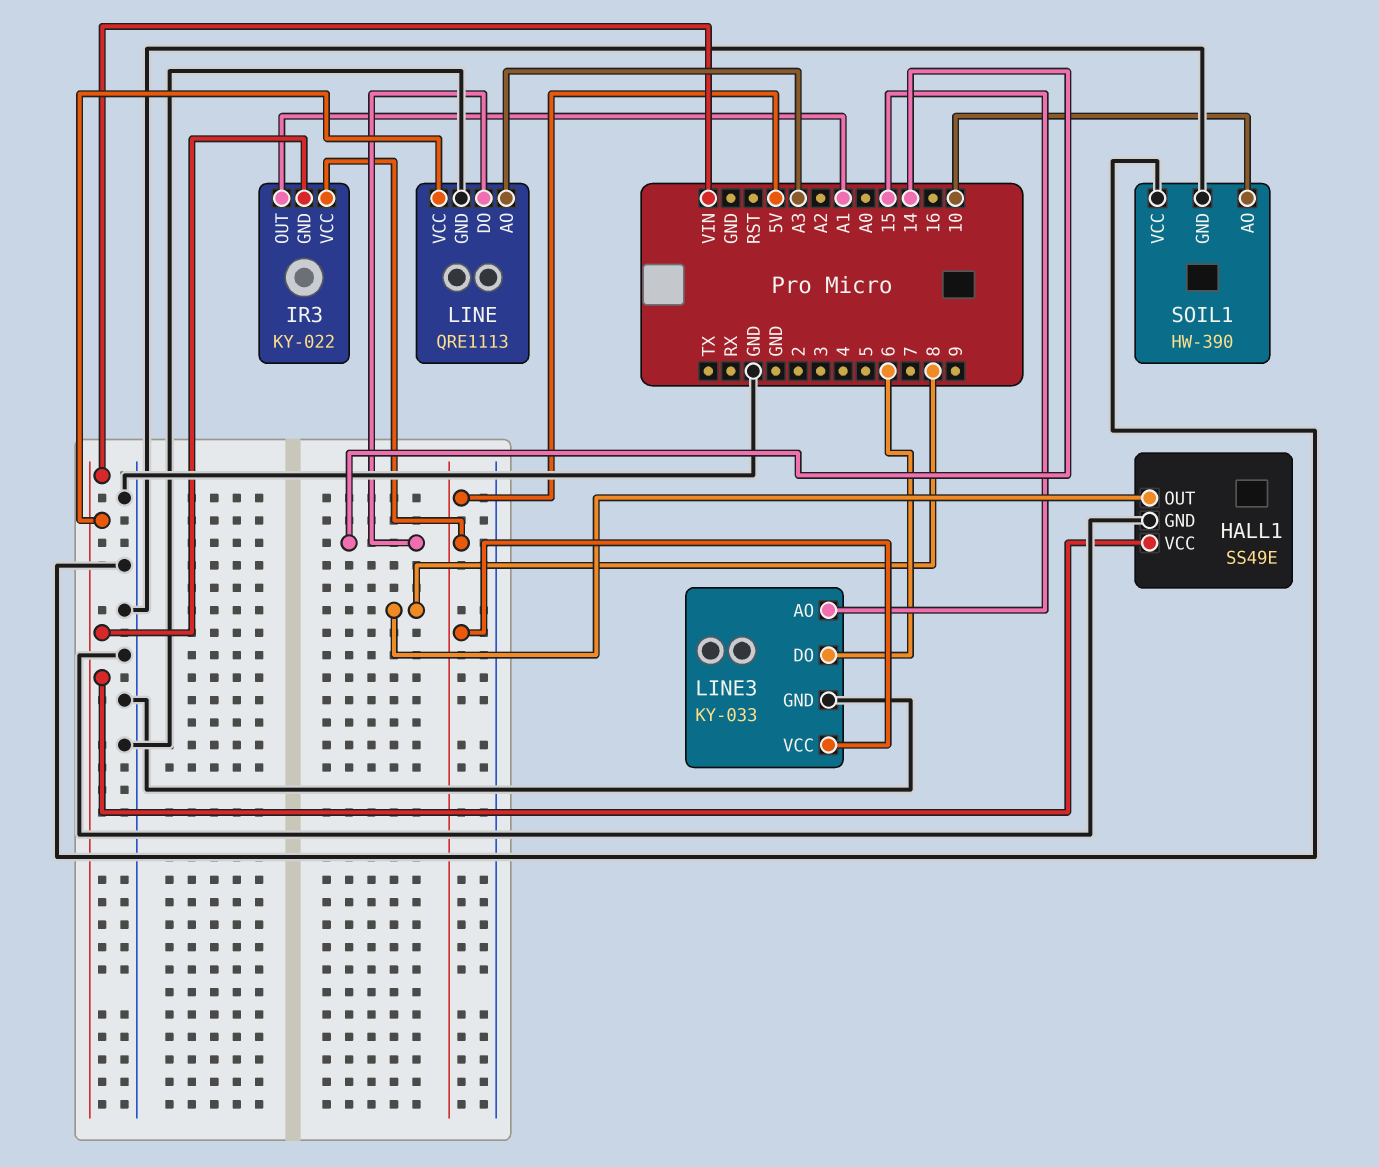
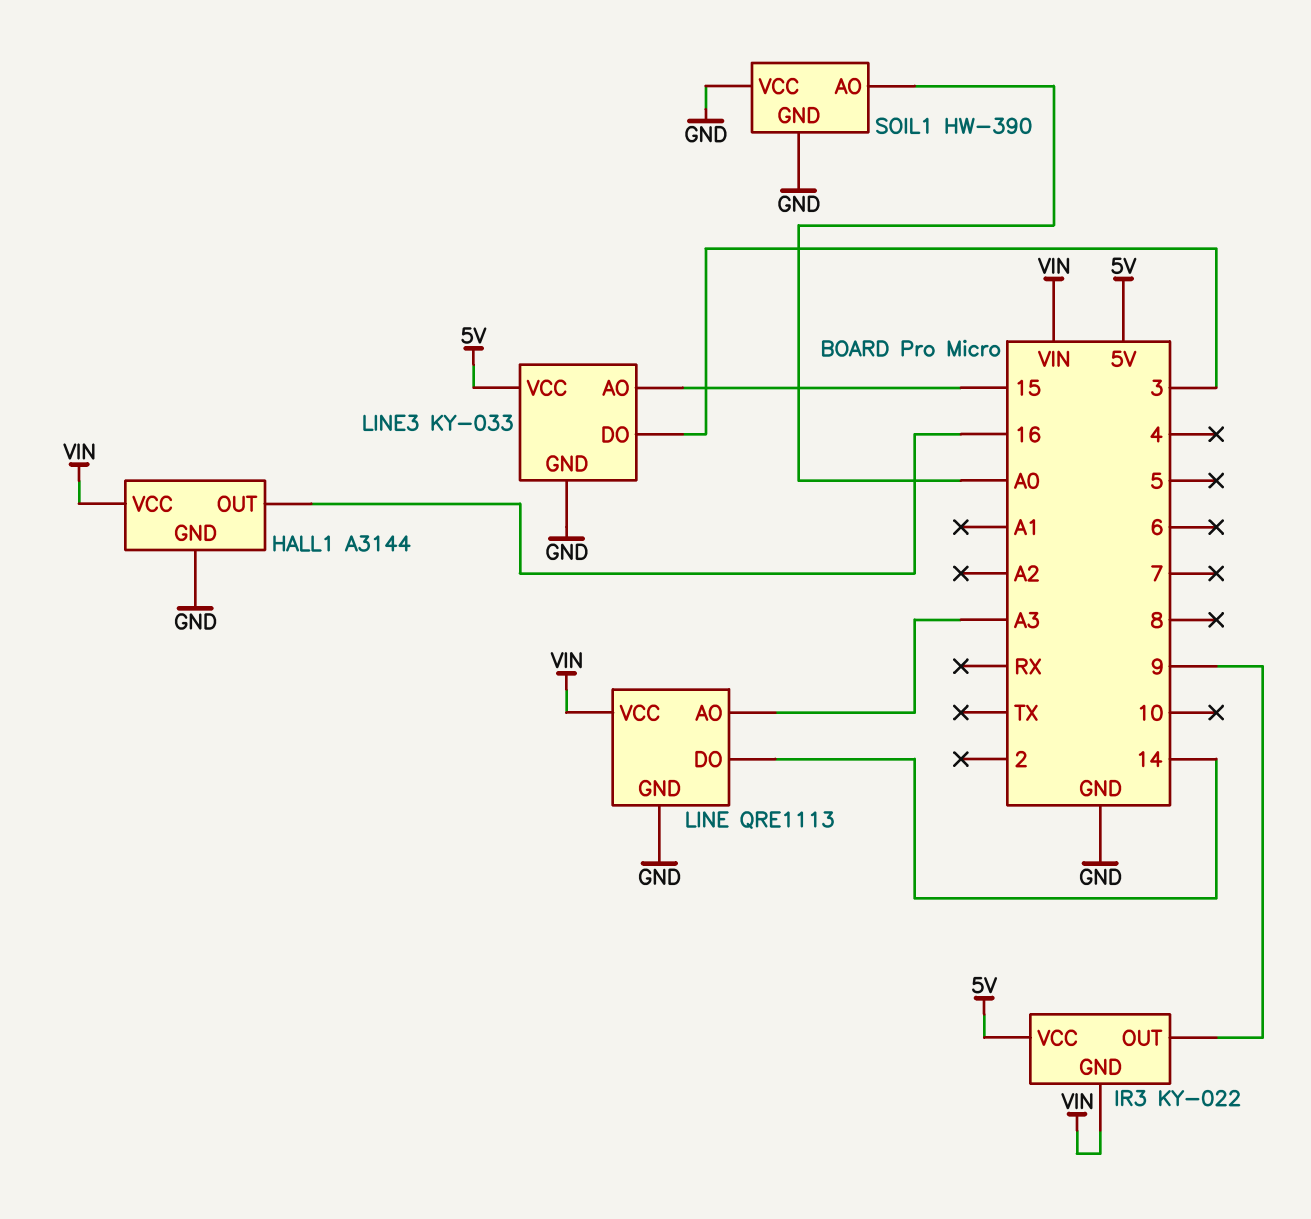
HALL1: SS49E -> A3144
HALL1 pin OUT: 8 -> 16
IR3 pin OUT: A1 -> 9
LINE3 pin DO: 6 -> 3
SOIL1 pin AO: 10 -> A0

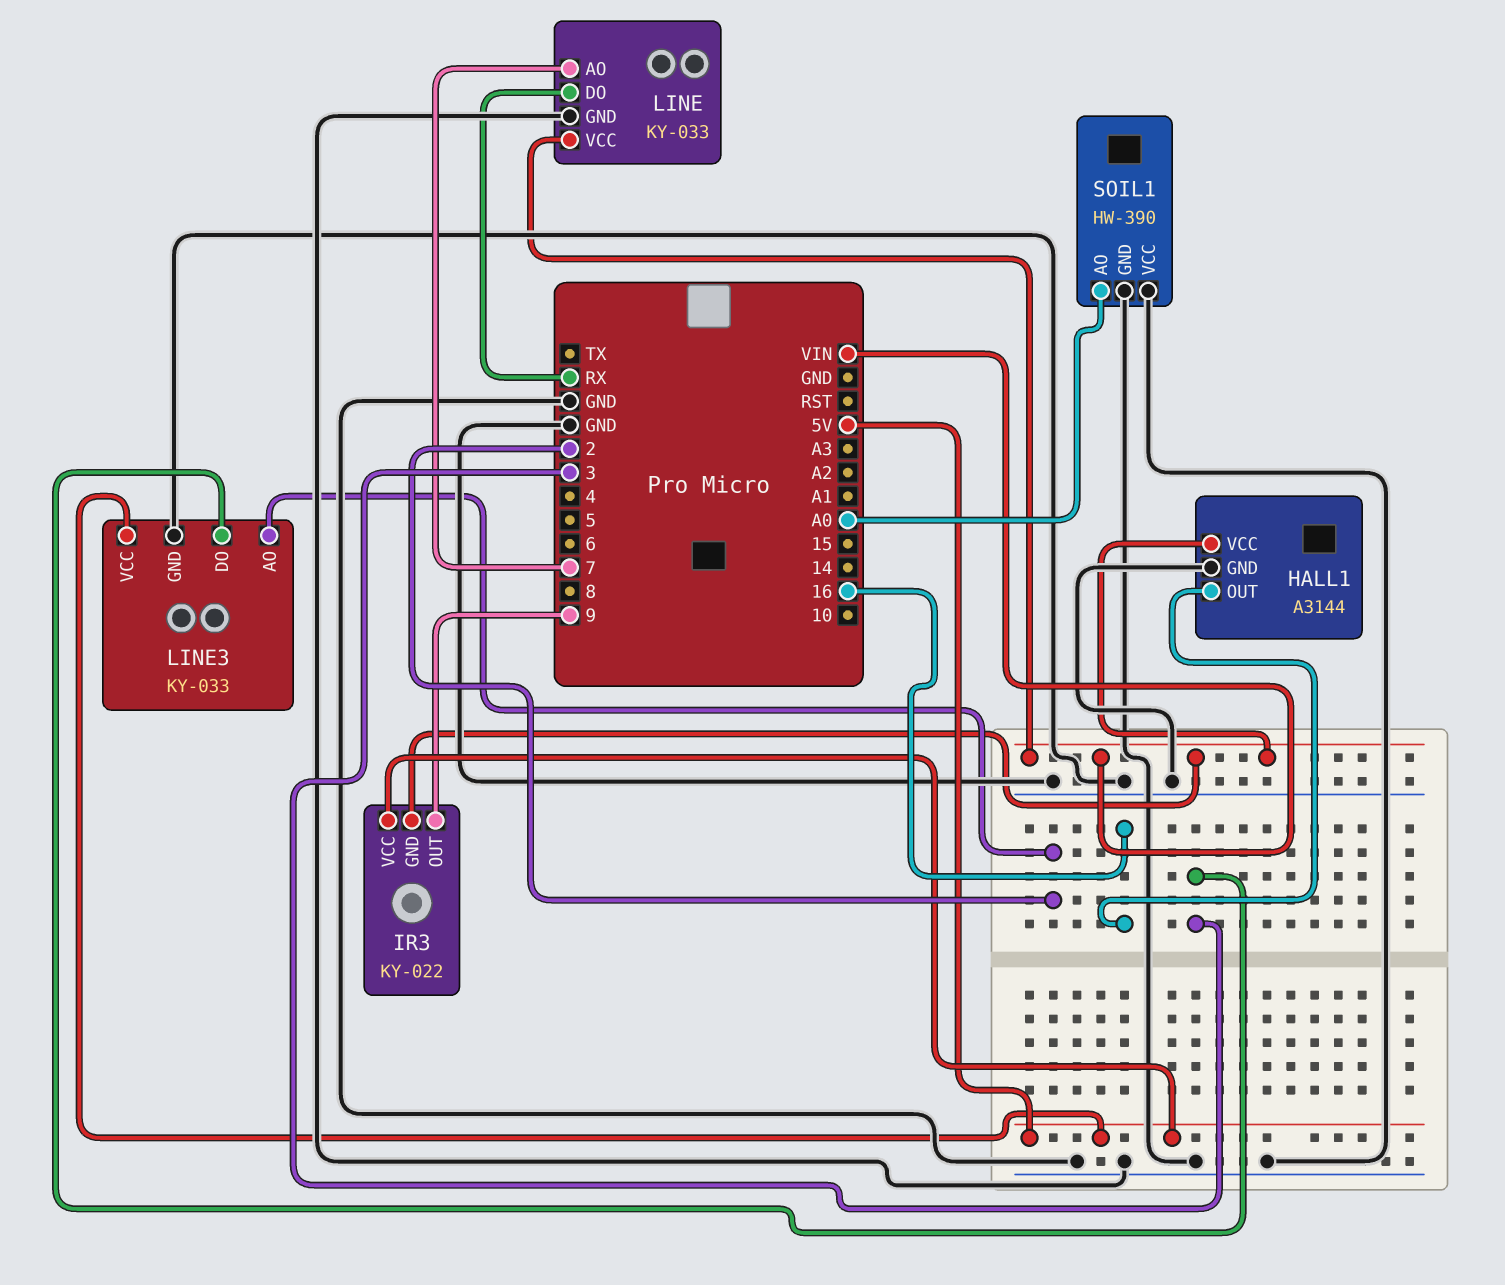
LINE: QRE1113 -> KY-033
LINE pin AO: A3 -> 7
LINE pin DO: 14 -> RX
LINE3 pin AO: 15 -> 2

